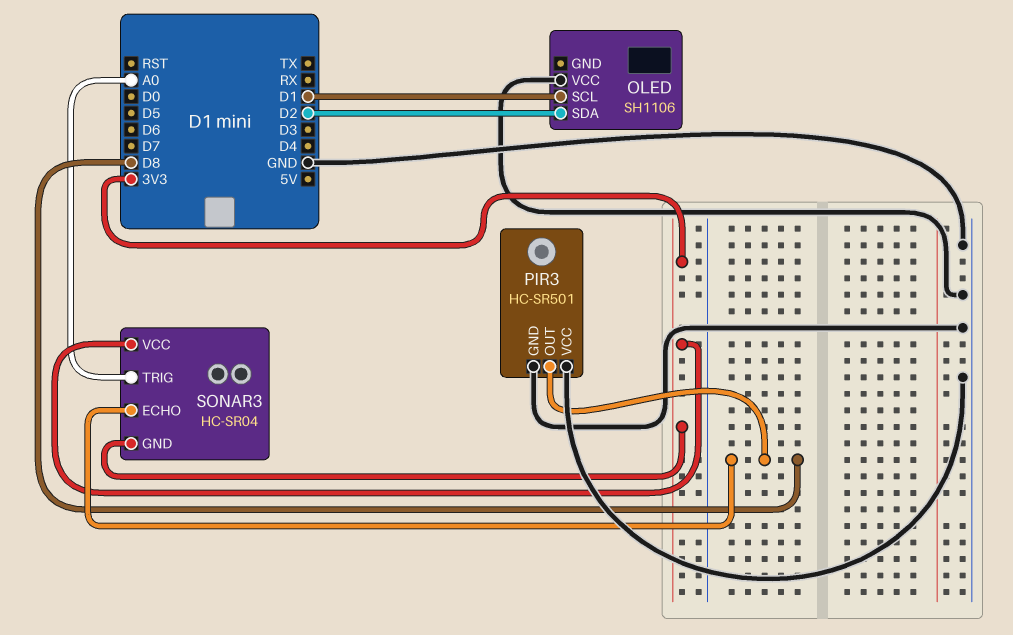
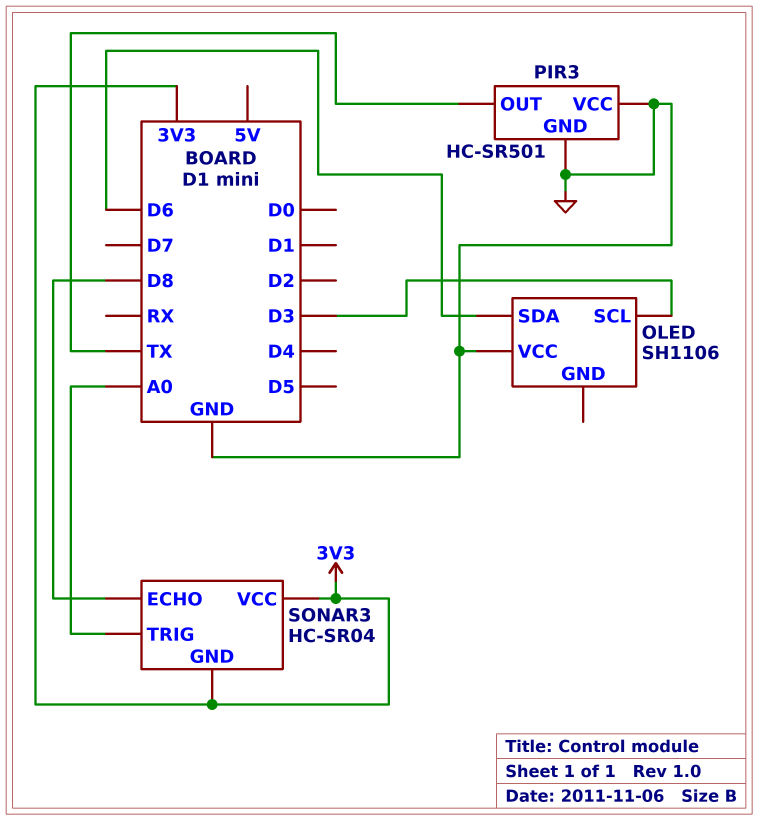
OLED pin SCL: D1 -> D3
OLED pin SDA: D2 -> D6
PIR3 pin OUT: D8 -> TX

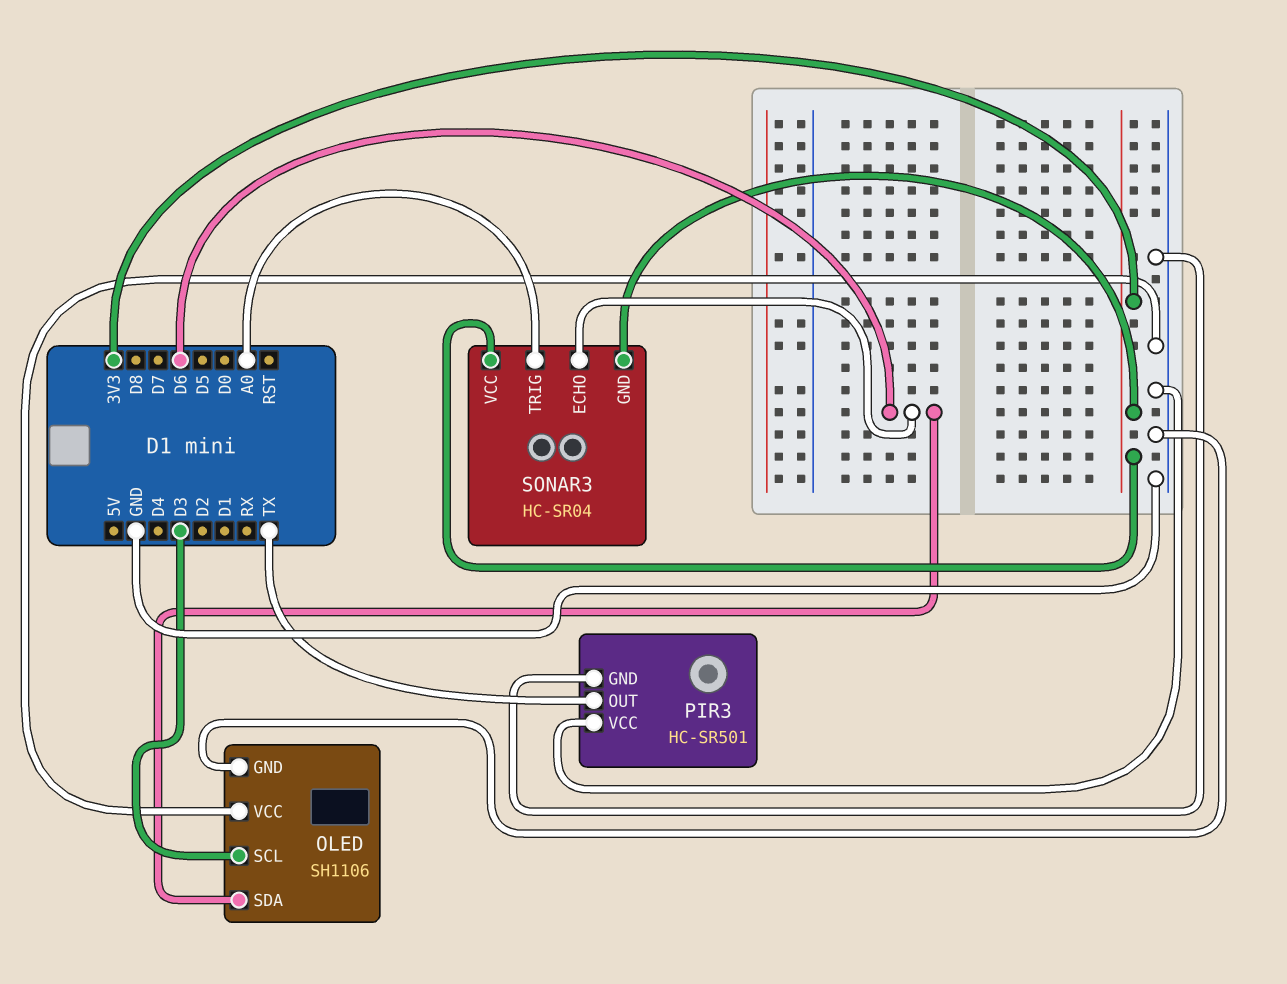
OLED pin GND: none -> GND
SONAR3 pin ECHO: D8 -> D6

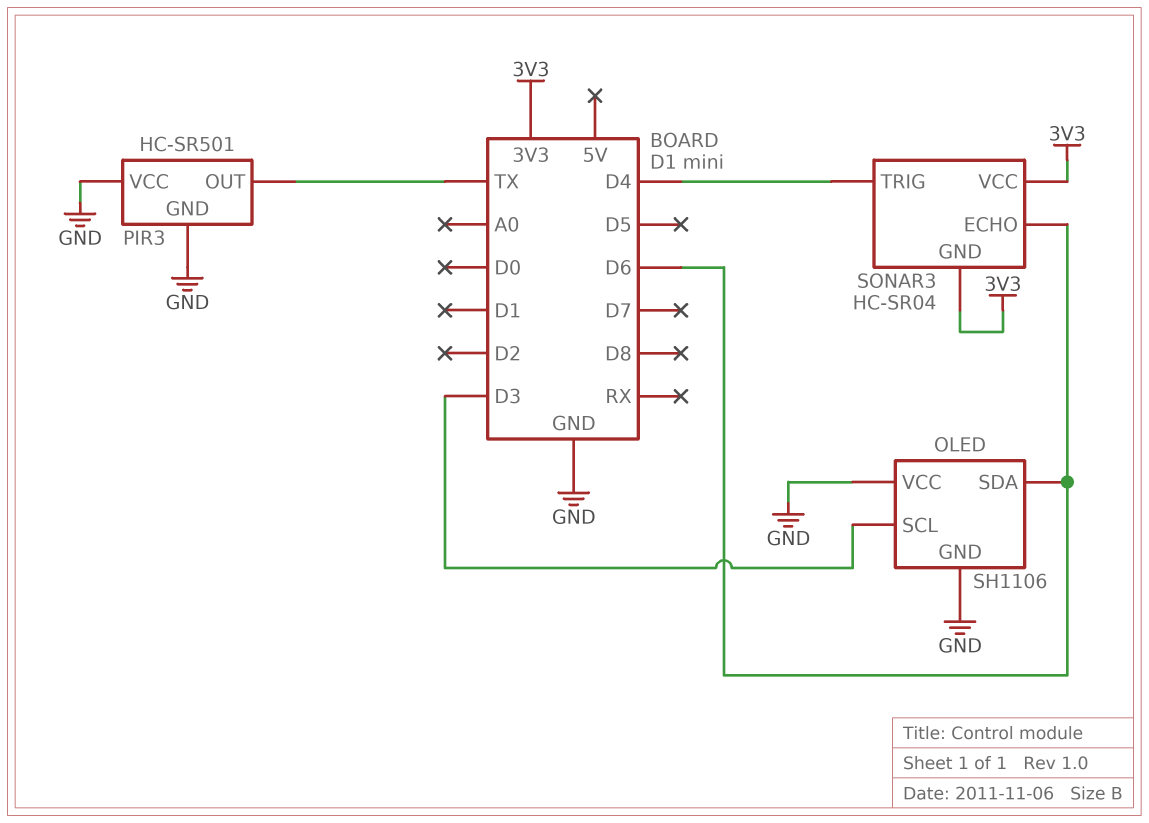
SONAR3 pin TRIG: A0 -> D4

